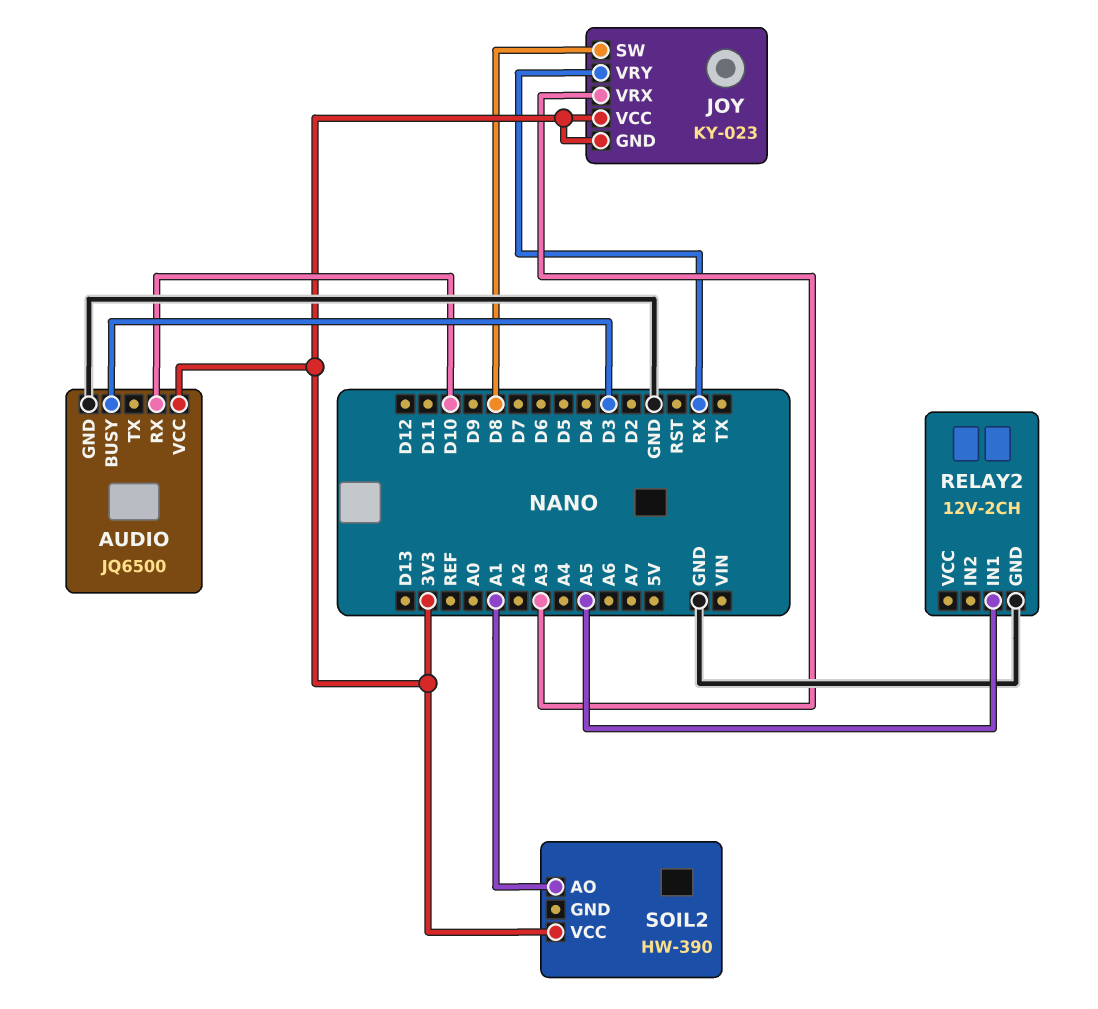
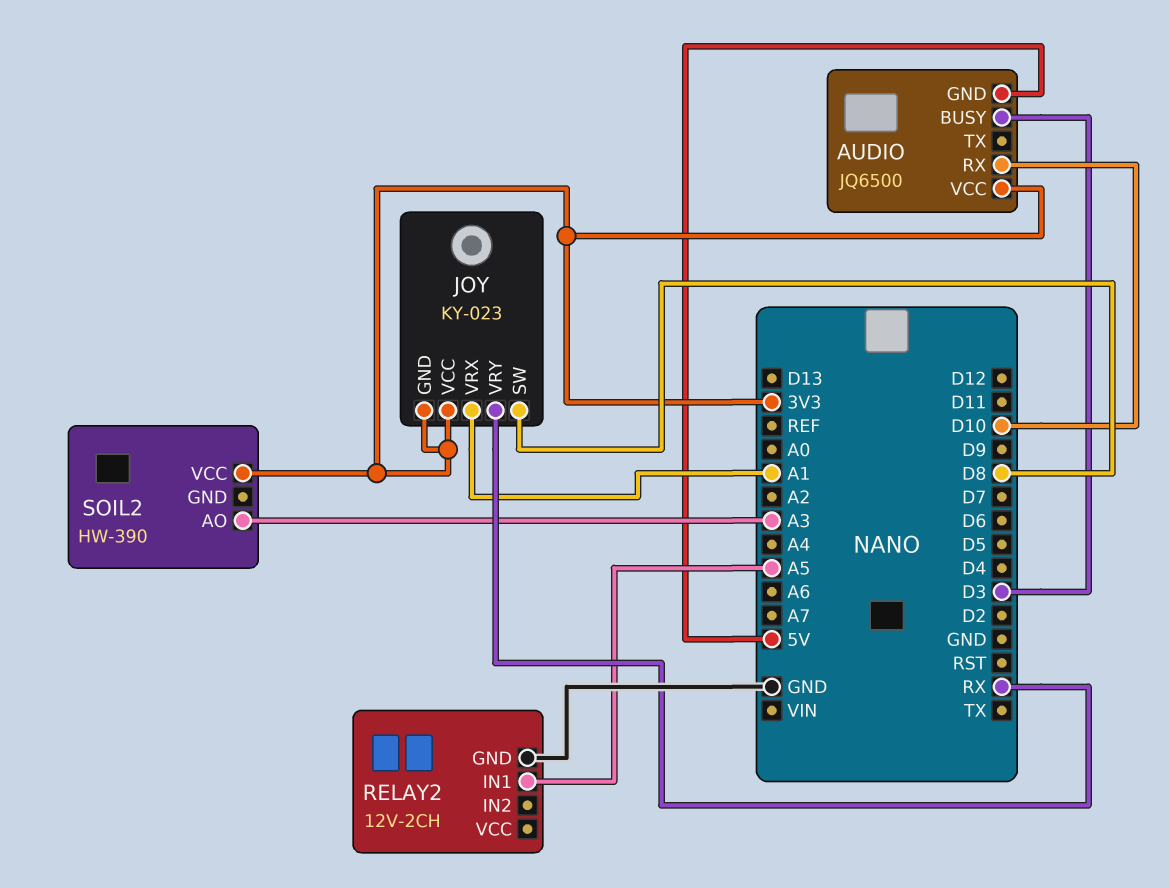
AUDIO pin GND: GND -> 5V
JOY pin VRX: A3 -> A1
SOIL2 pin AO: A1 -> A3

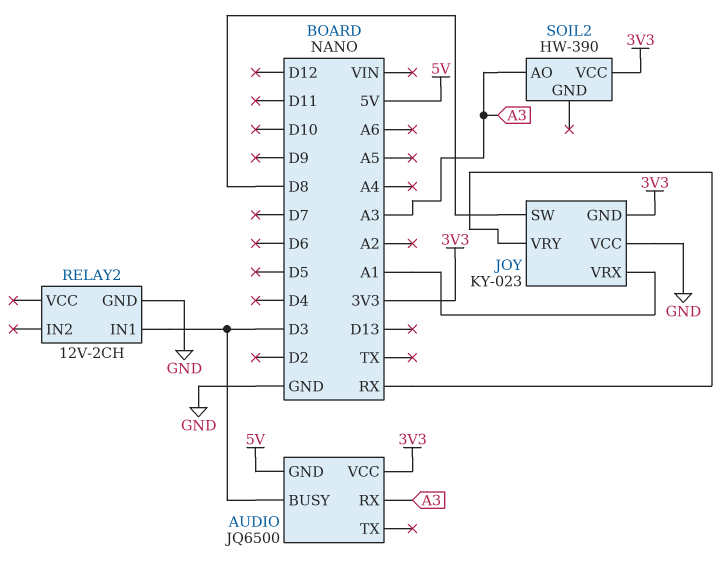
AUDIO pin RX: D10 -> A3
JOY pin VCC: 3V3 -> GND
RELAY2 pin IN1: A5 -> D3

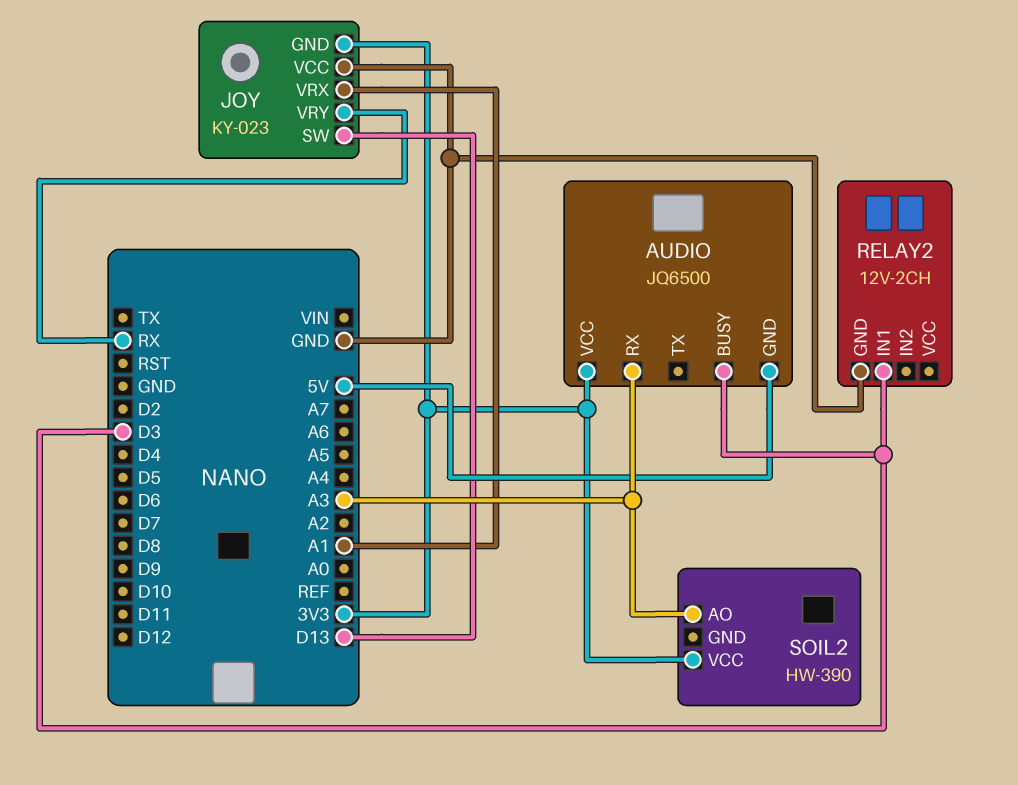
JOY pin SW: D8 -> D13

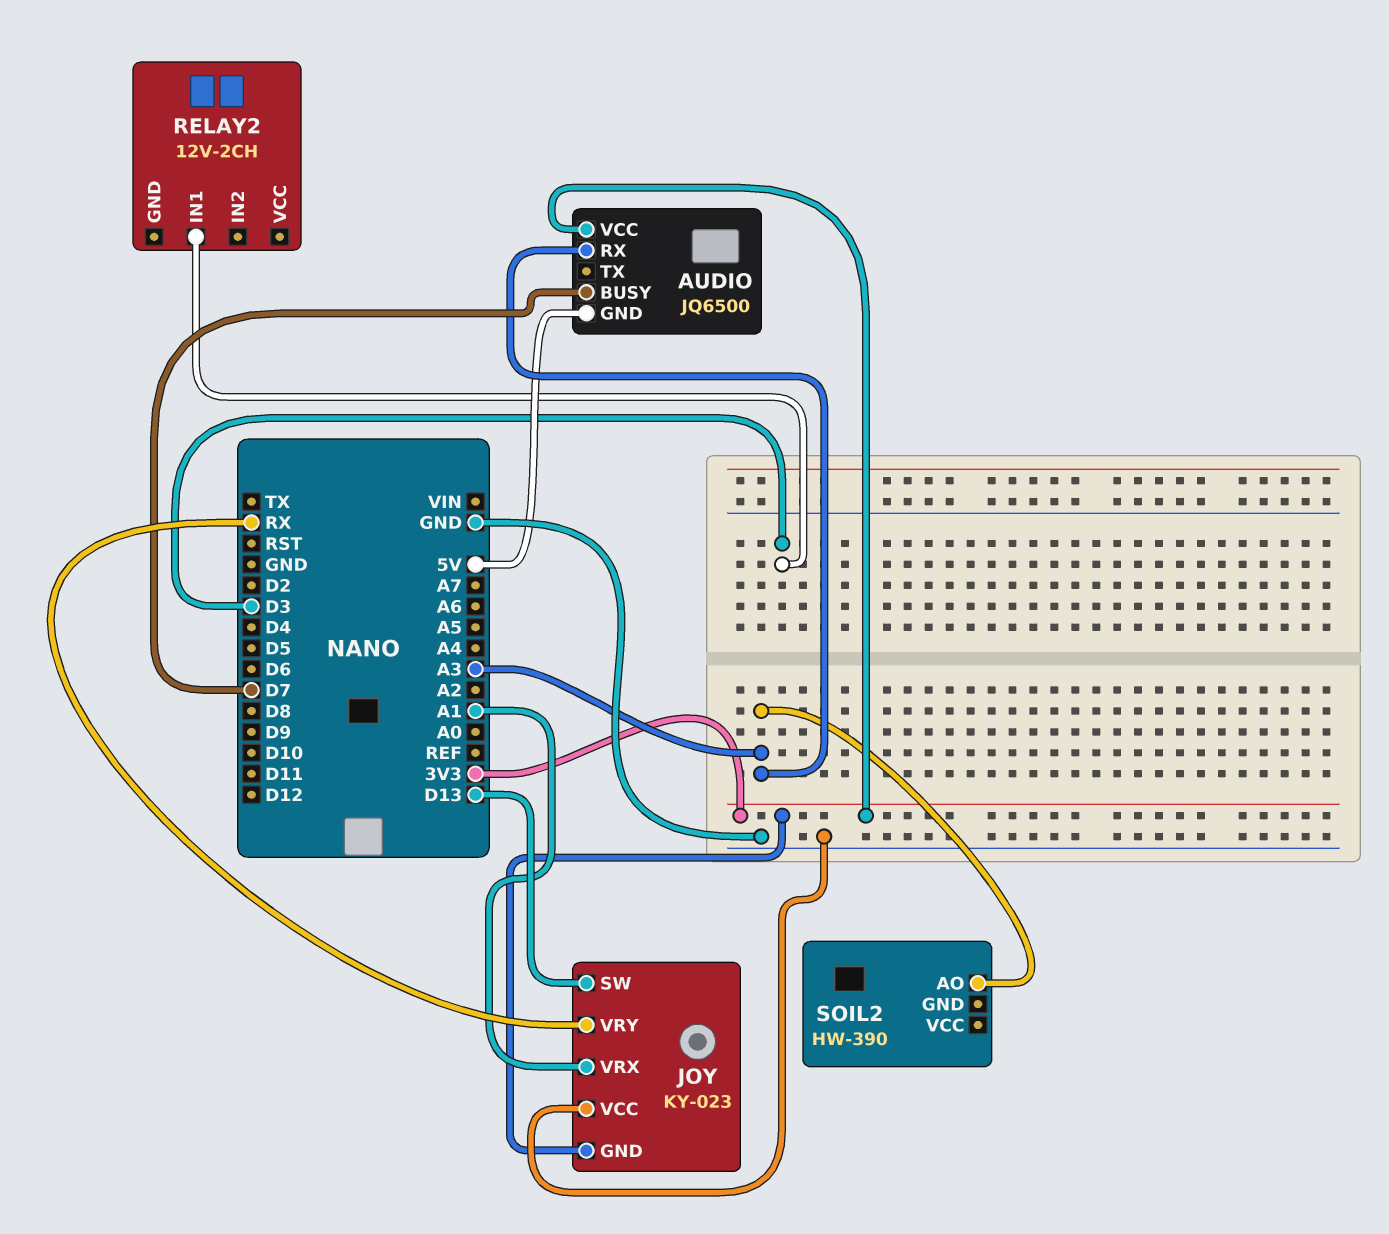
AUDIO pin BUSY: D3 -> D7
RELAY2 pin GND: GND -> none
SOIL2 pin VCC: 3V3 -> none

